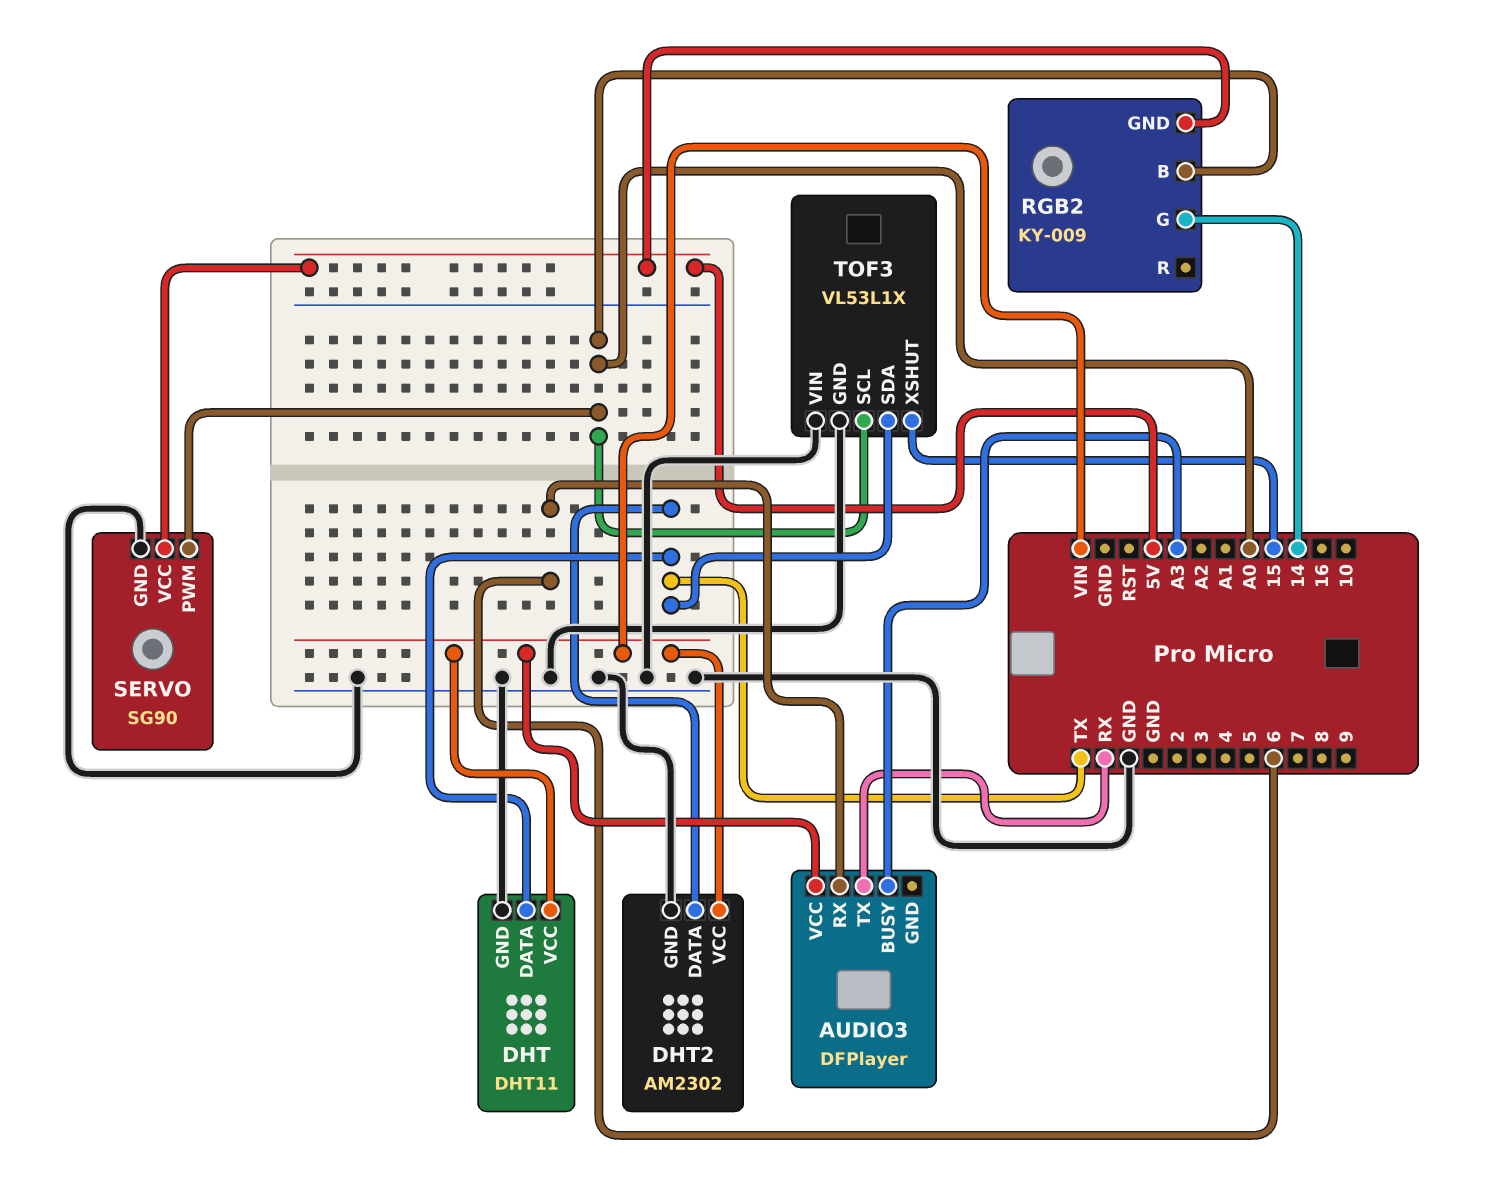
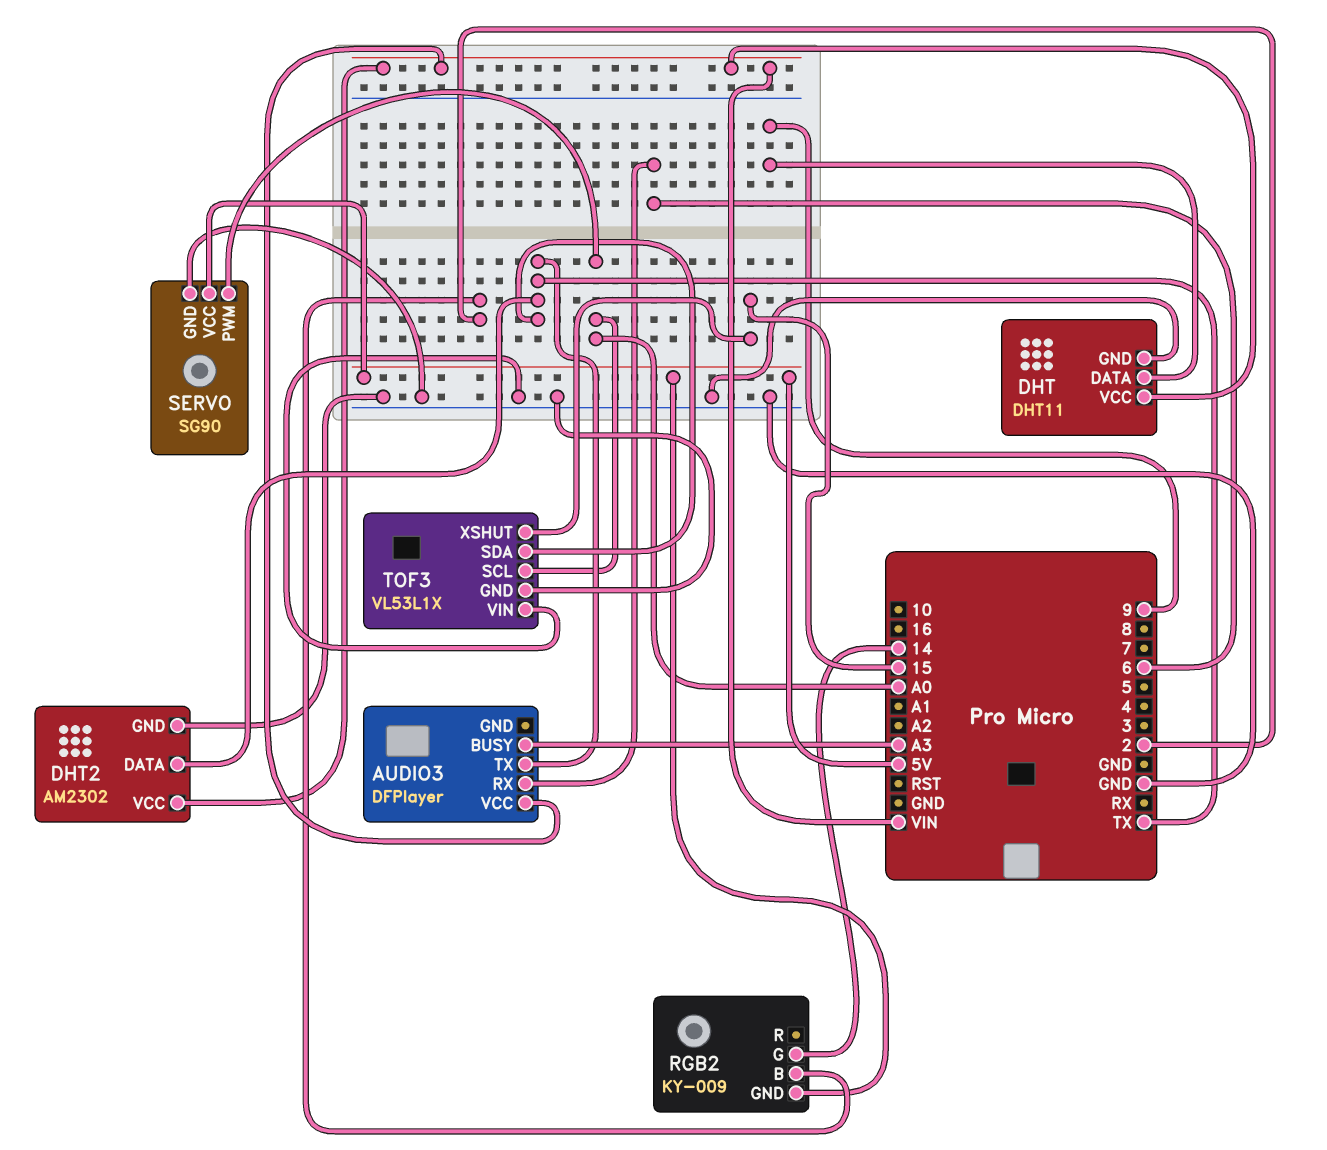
AUDIO3 pin TX: RX -> TX
DHT pin DATA: TX -> 9
RGB2 pin B: A0 -> 2

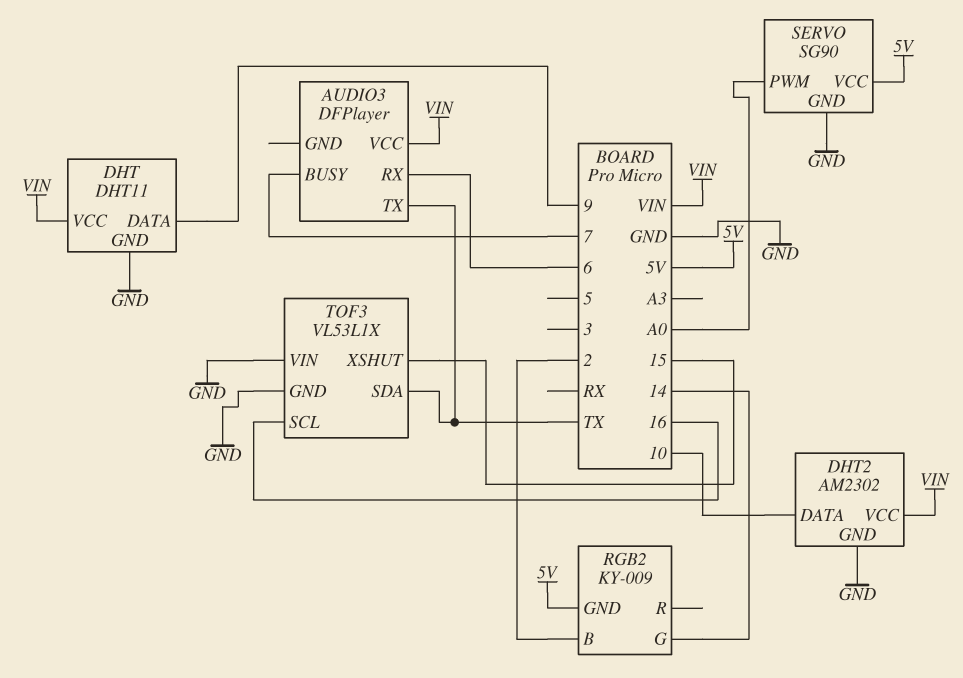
AUDIO3 pin BUSY: A3 -> 7
DHT2 pin DATA: TX -> 10
TOF3 pin SCL: A0 -> 16

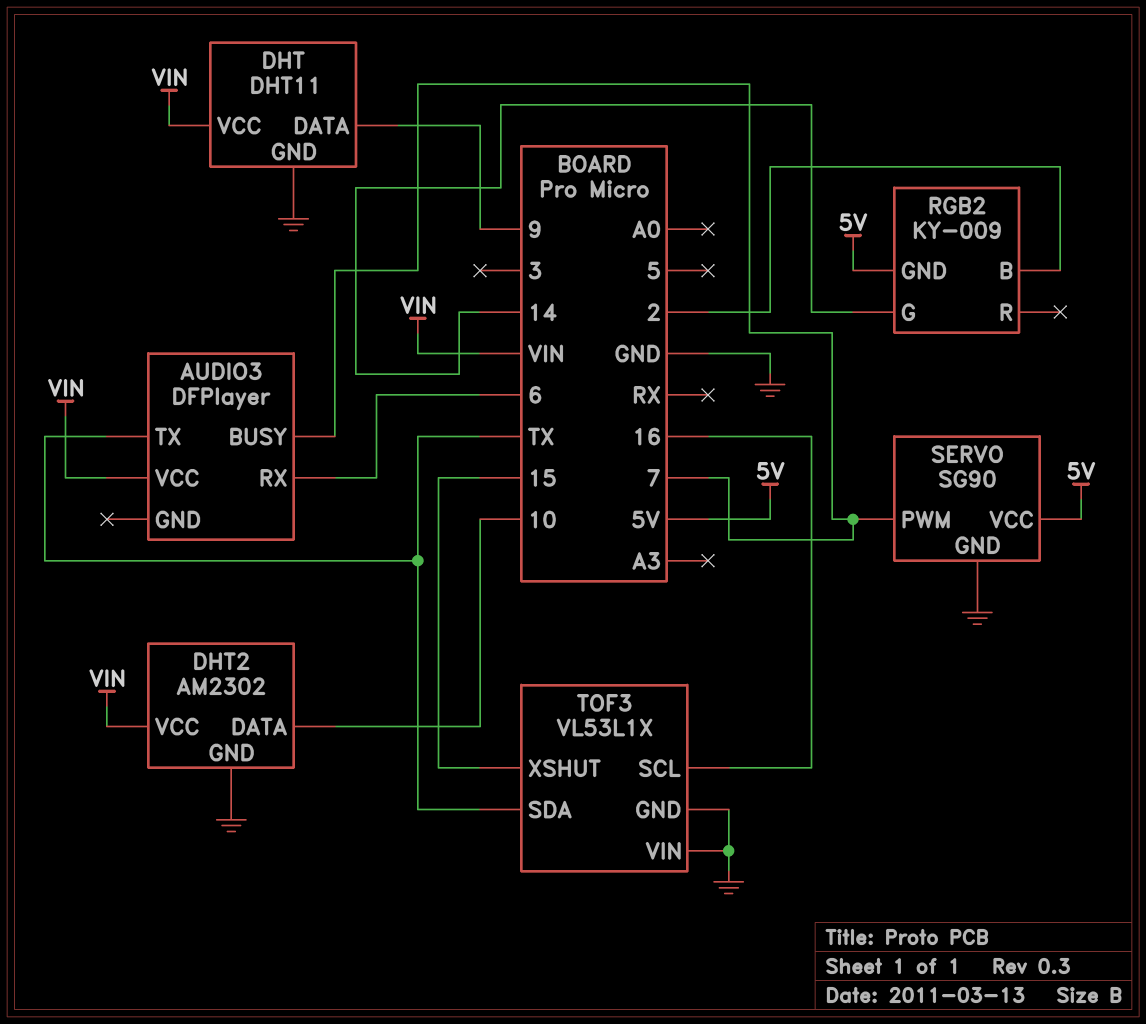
SERVO pin PWM: A0 -> 7

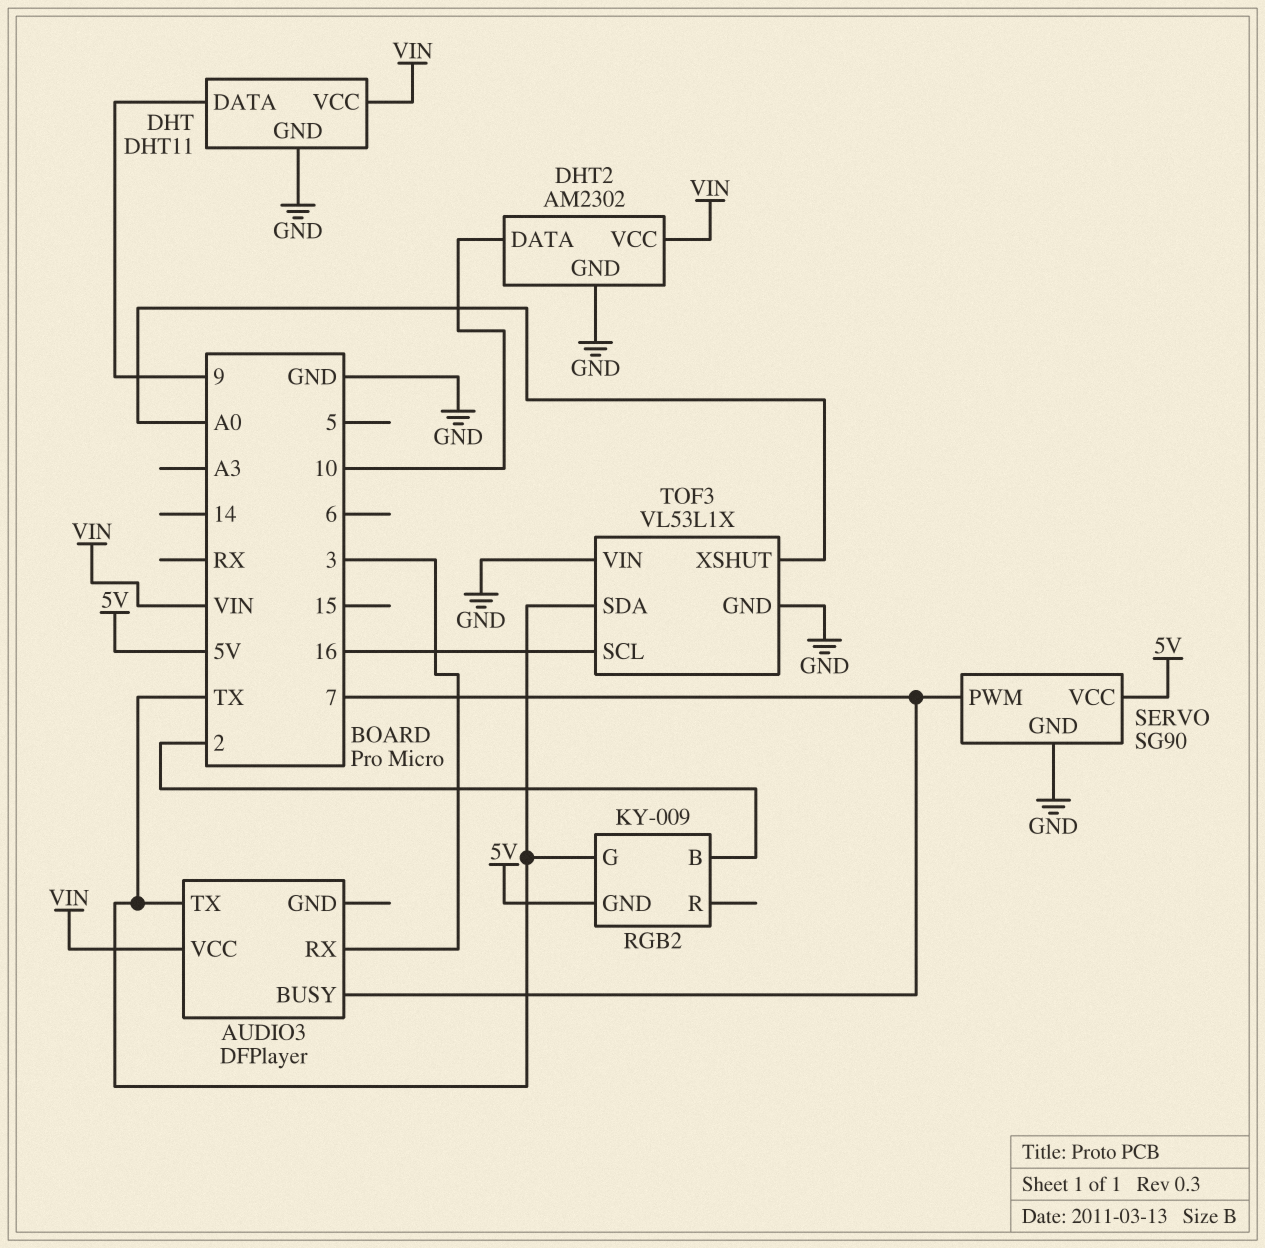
AUDIO3 pin RX: 6 -> 3
RGB2 pin G: 14 -> TX
TOF3 pin XSHUT: 15 -> A0

